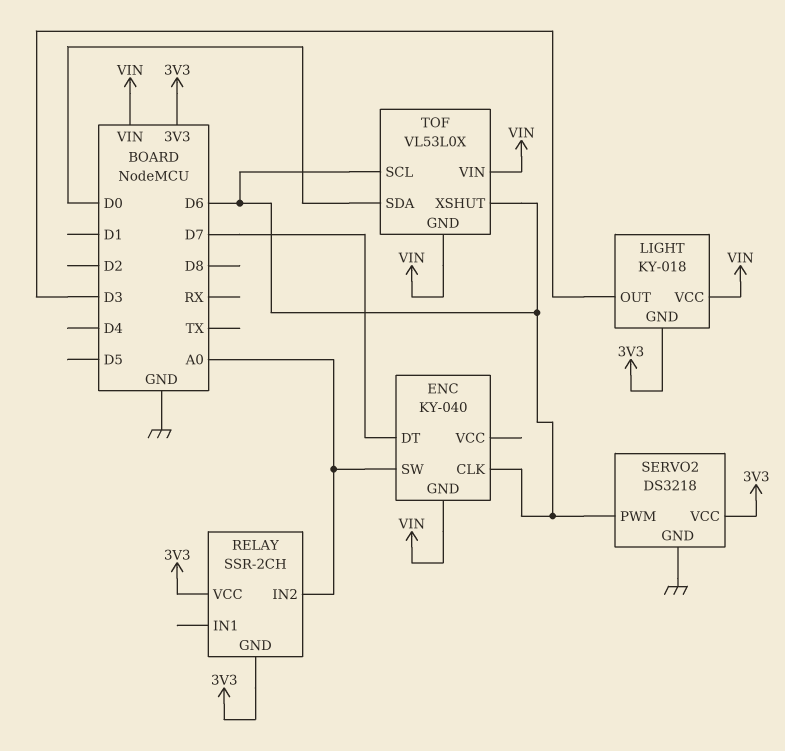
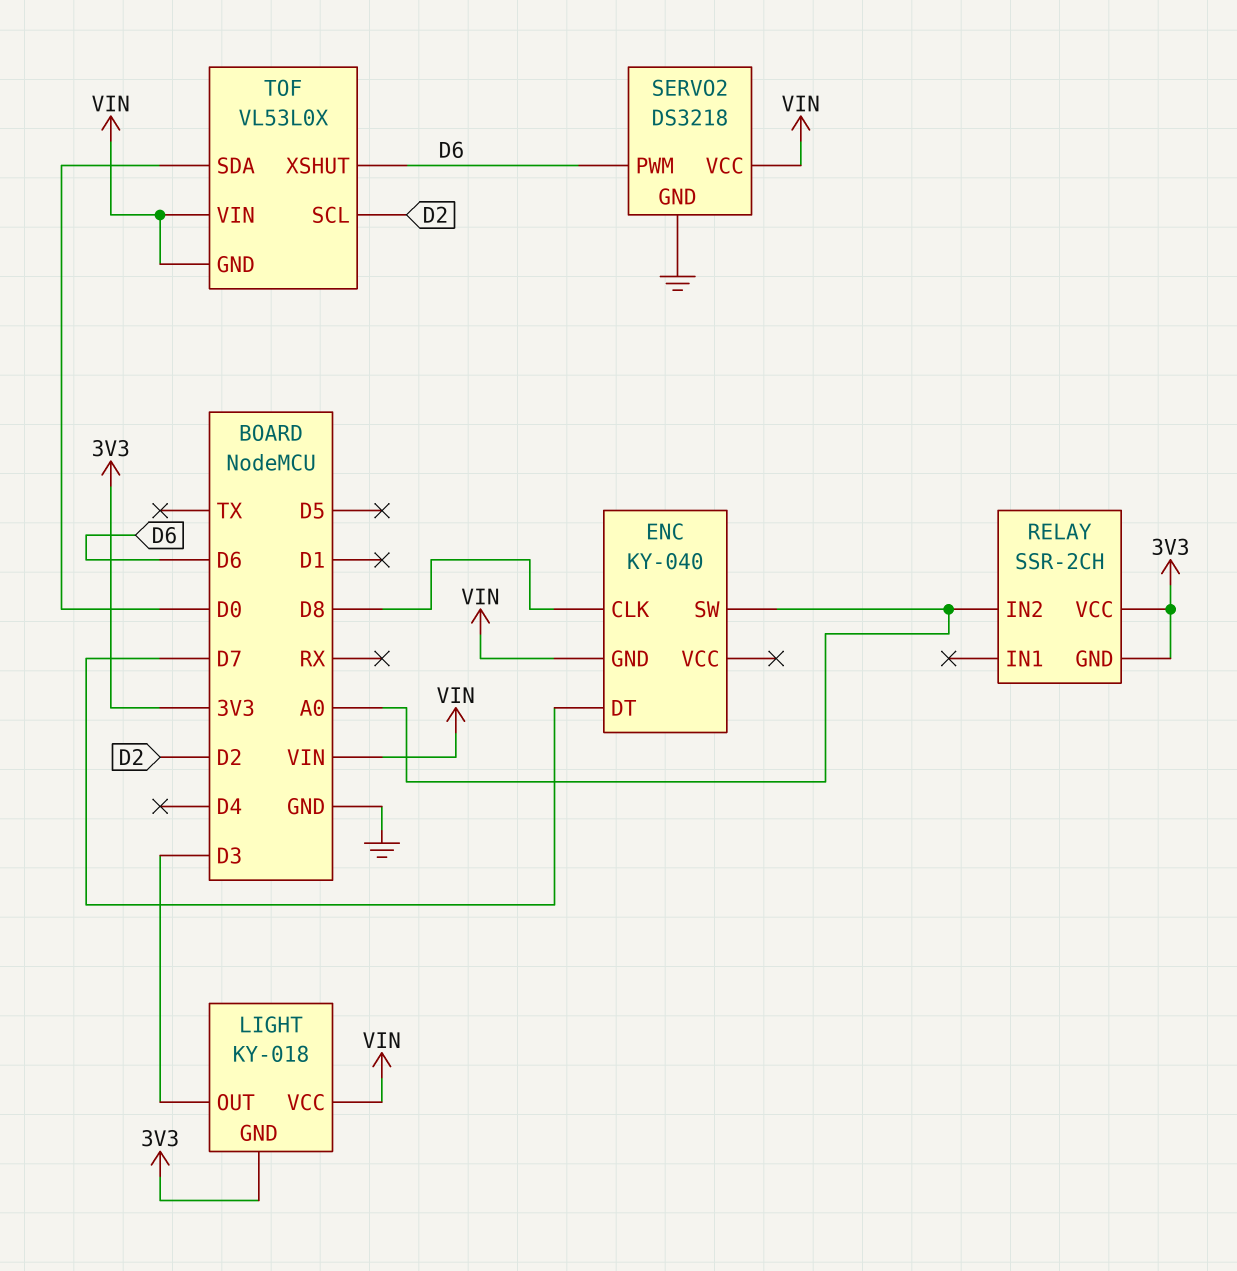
ENC pin CLK: D6 -> D8
SERVO2 pin VCC: 3V3 -> VIN
TOF pin SCL: D6 -> D2

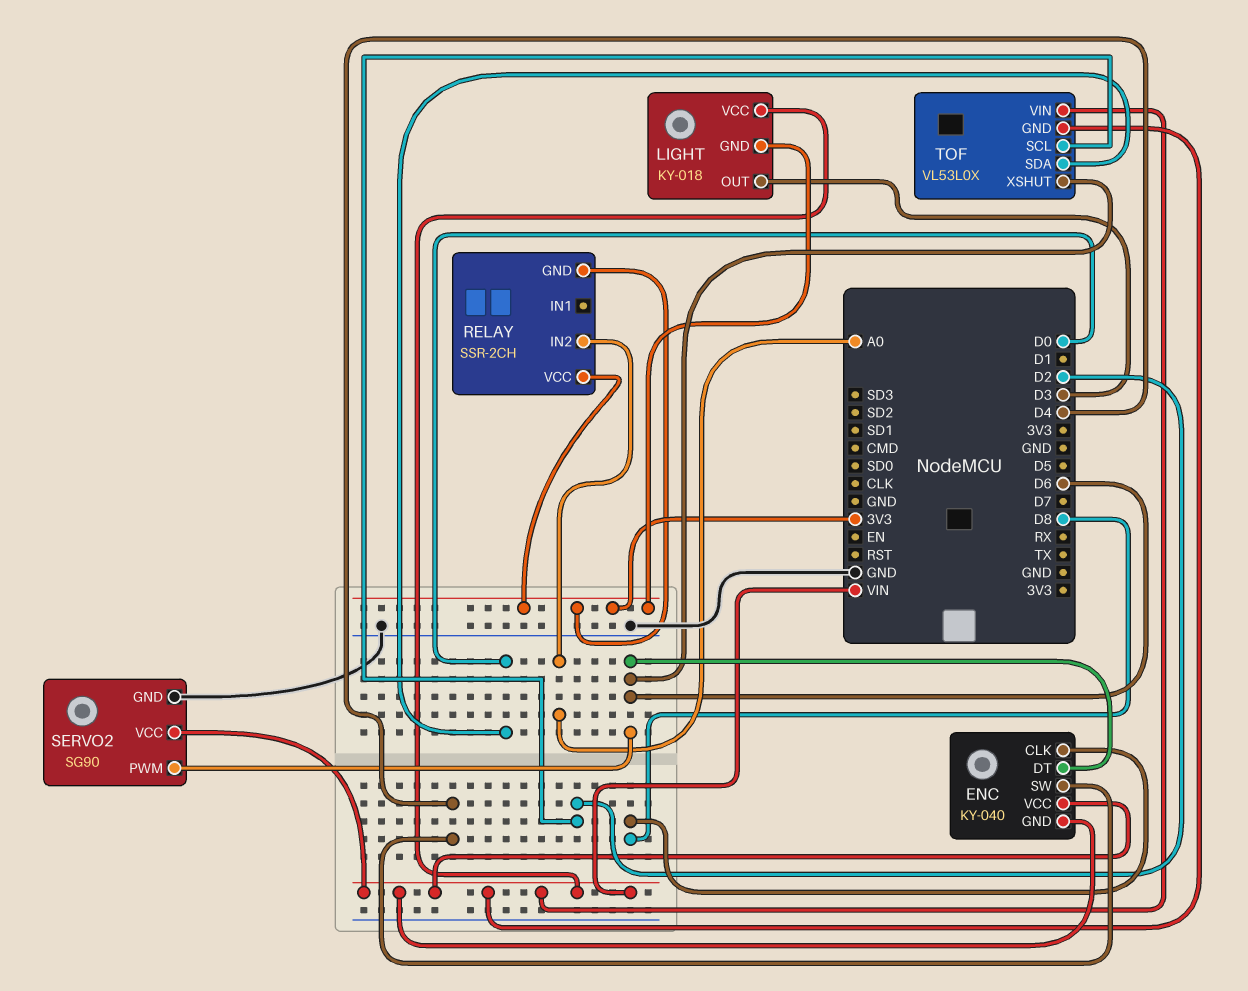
ENC pin DT: D7 -> D6
ENC pin SW: A0 -> D4
ENC pin VCC: none -> VIN
SERVO2: DS3218 -> SG90

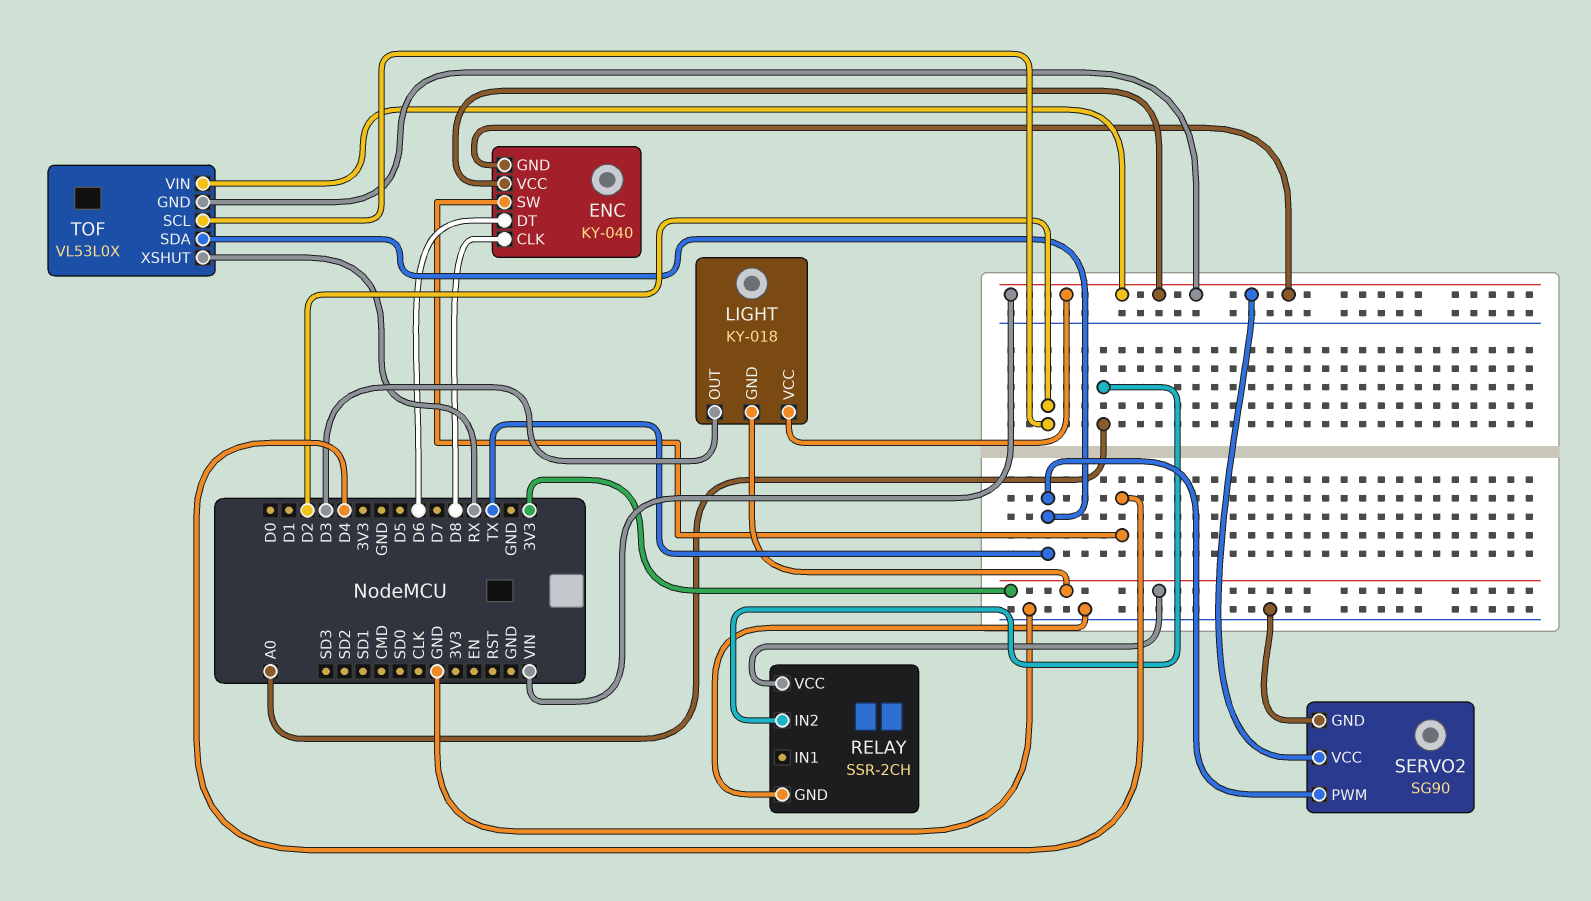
RELAY pin GND: 3V3 -> GND
SERVO2 pin PWM: D6 -> TX
TOF pin SDA: D0 -> TX
TOF pin XSHUT: D6 -> RX

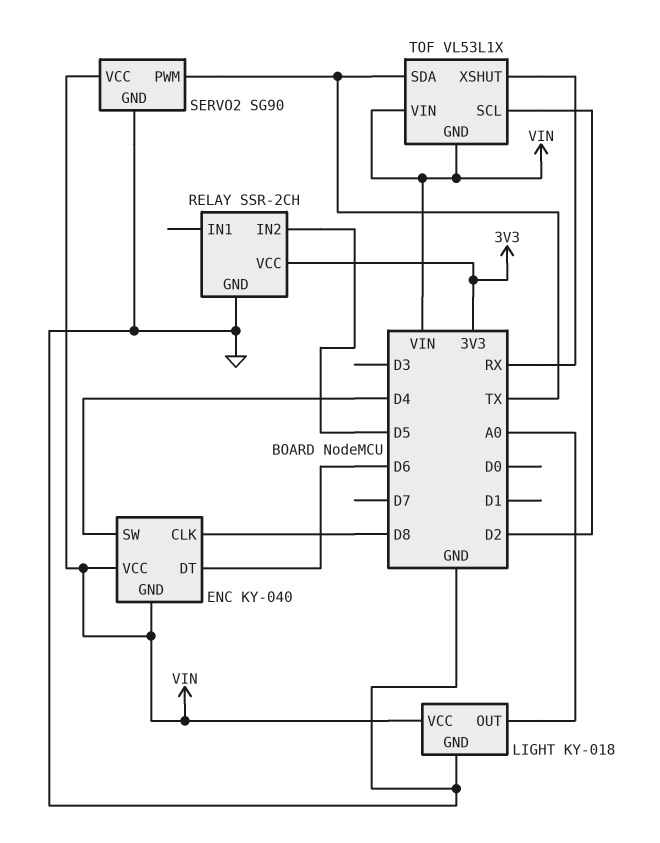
LIGHT pin GND: 3V3 -> GND
LIGHT pin OUT: D3 -> A0
RELAY pin IN2: A0 -> D5
TOF: VL53L0X -> VL53L1X

